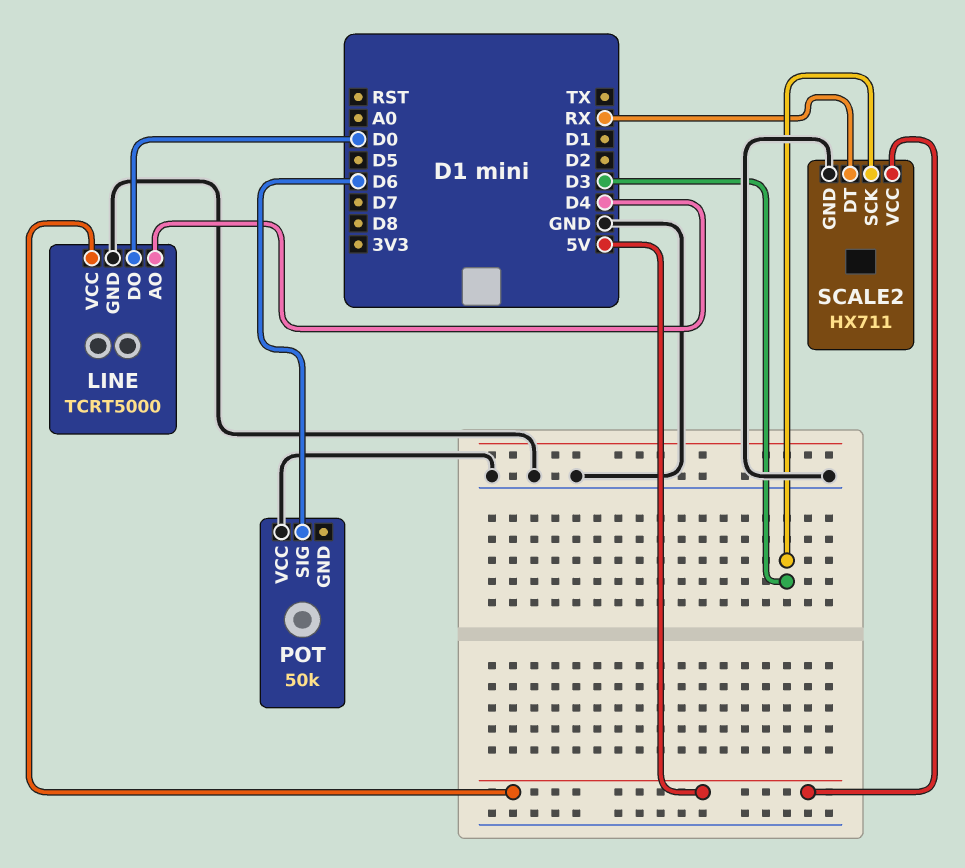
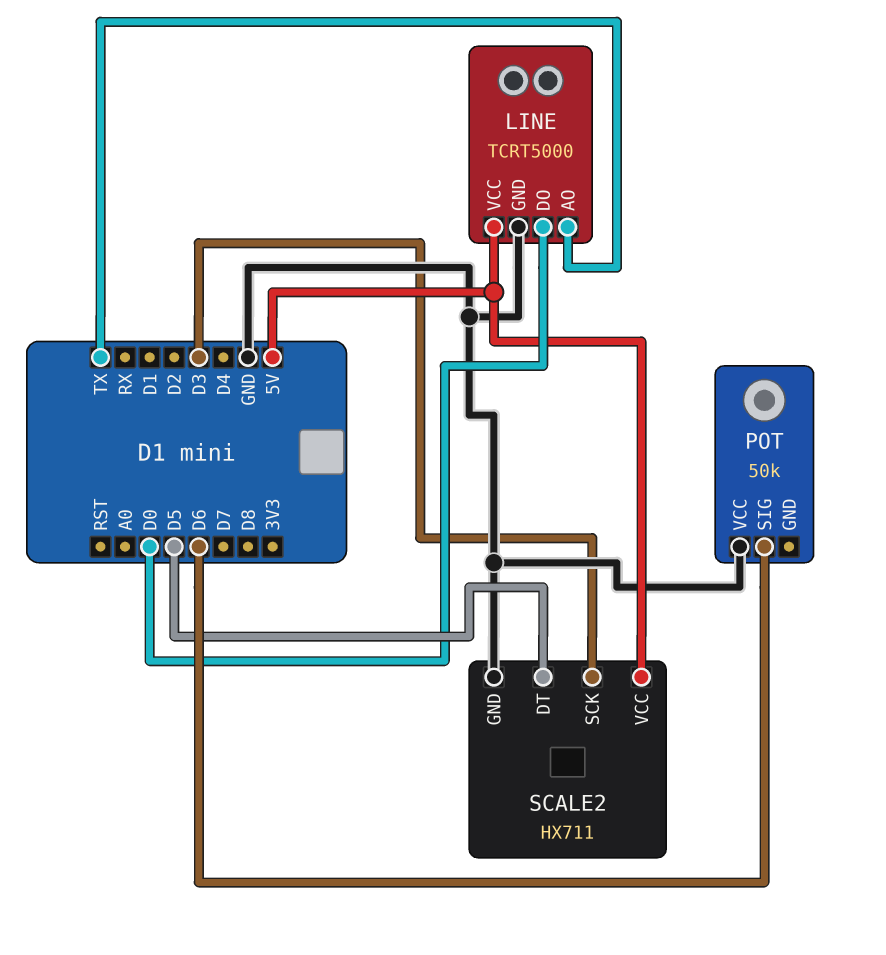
LINE pin AO: D4 -> TX
SCALE2 pin DT: RX -> D5

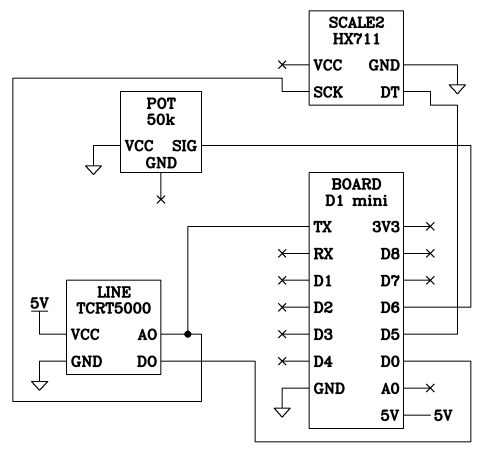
SCALE2 pin SCK: D3 -> TX
SCALE2 pin VCC: 5V -> none

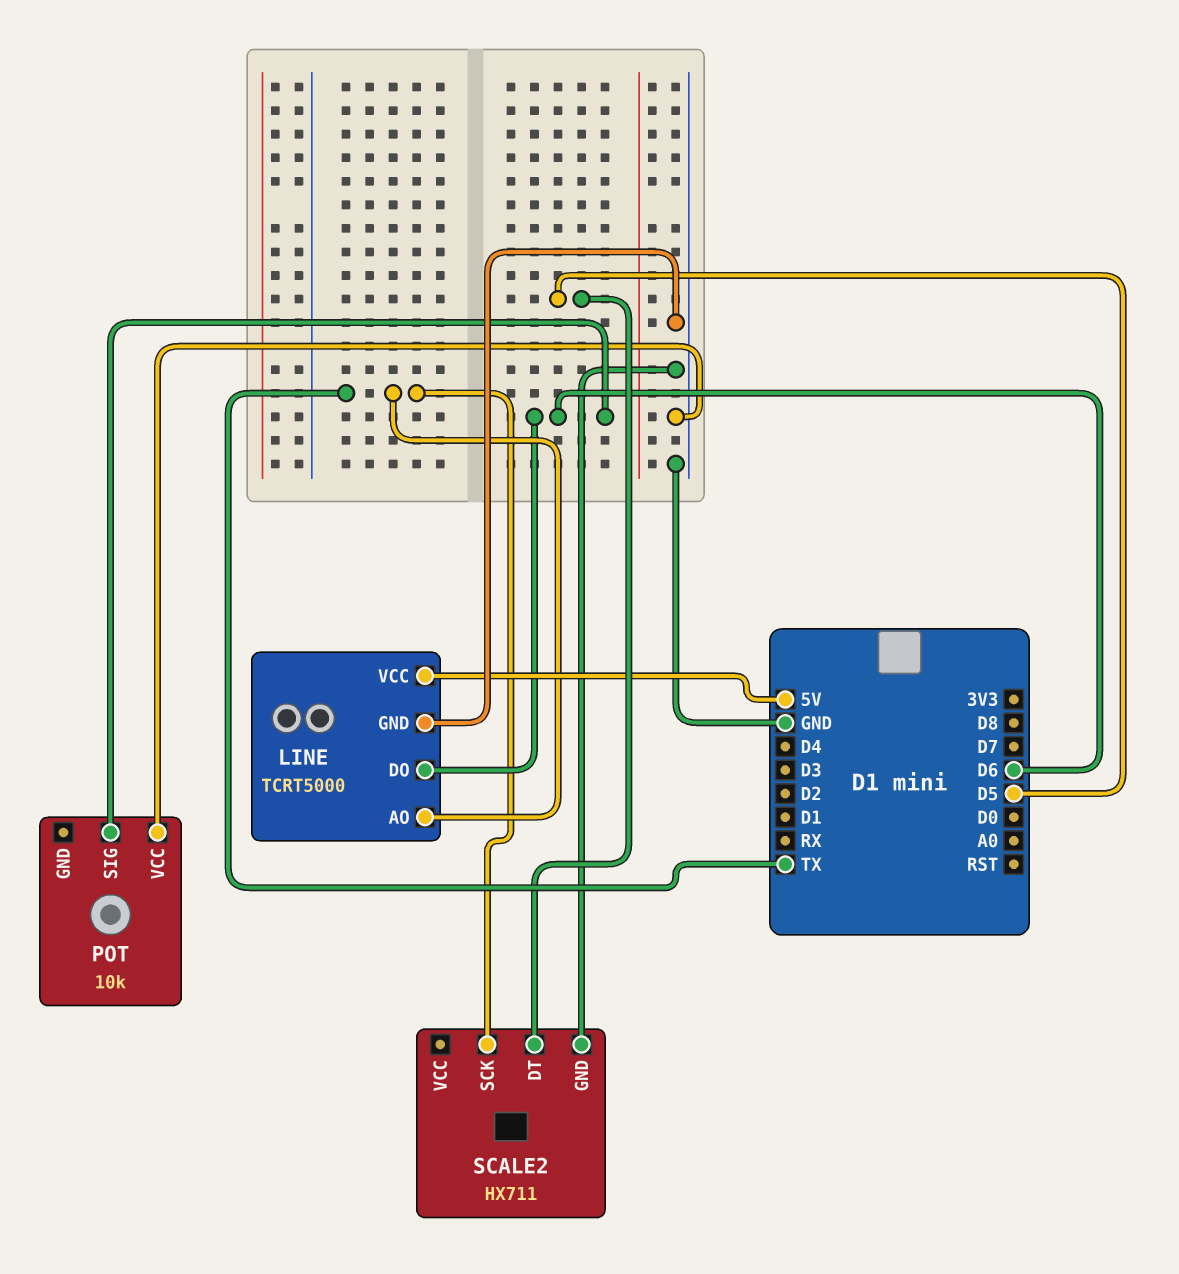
LINE pin DO: D0 -> D6
POT: 50k -> 10k

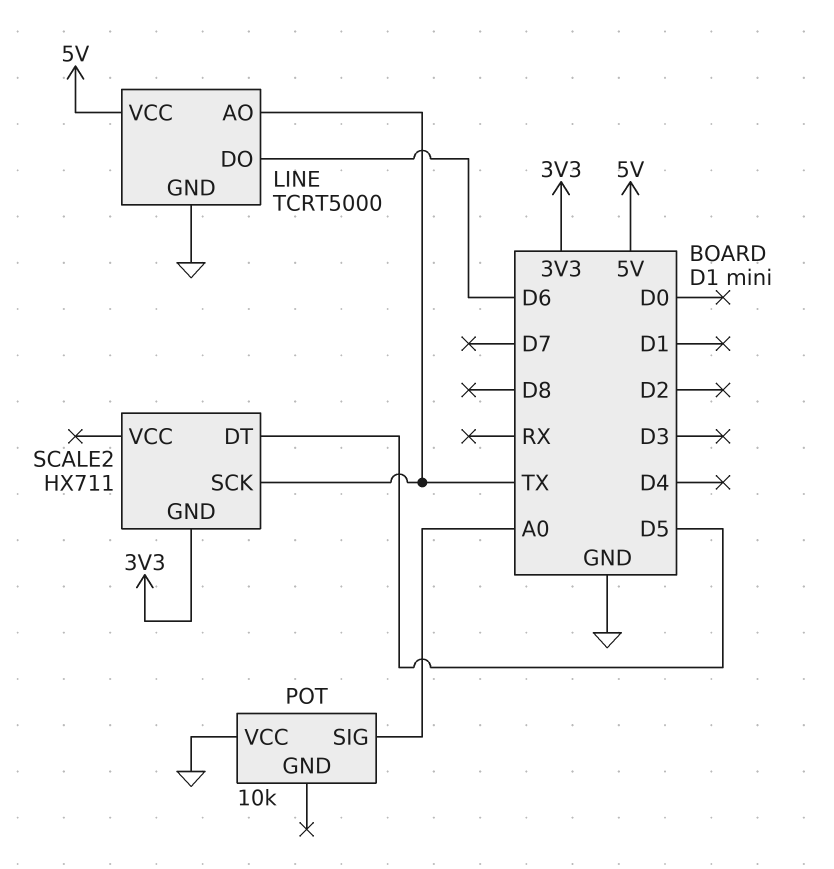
POT pin SIG: D6 -> A0
SCALE2 pin GND: GND -> 3V3

